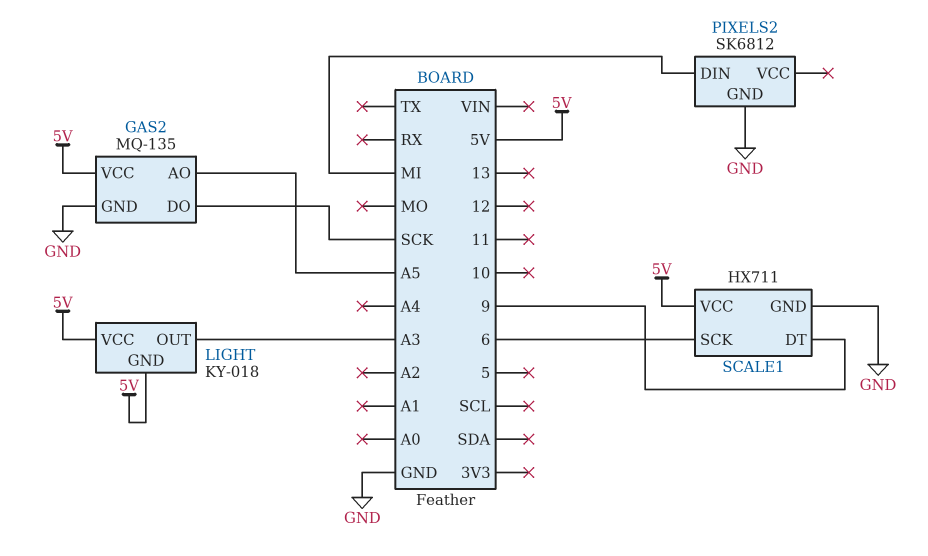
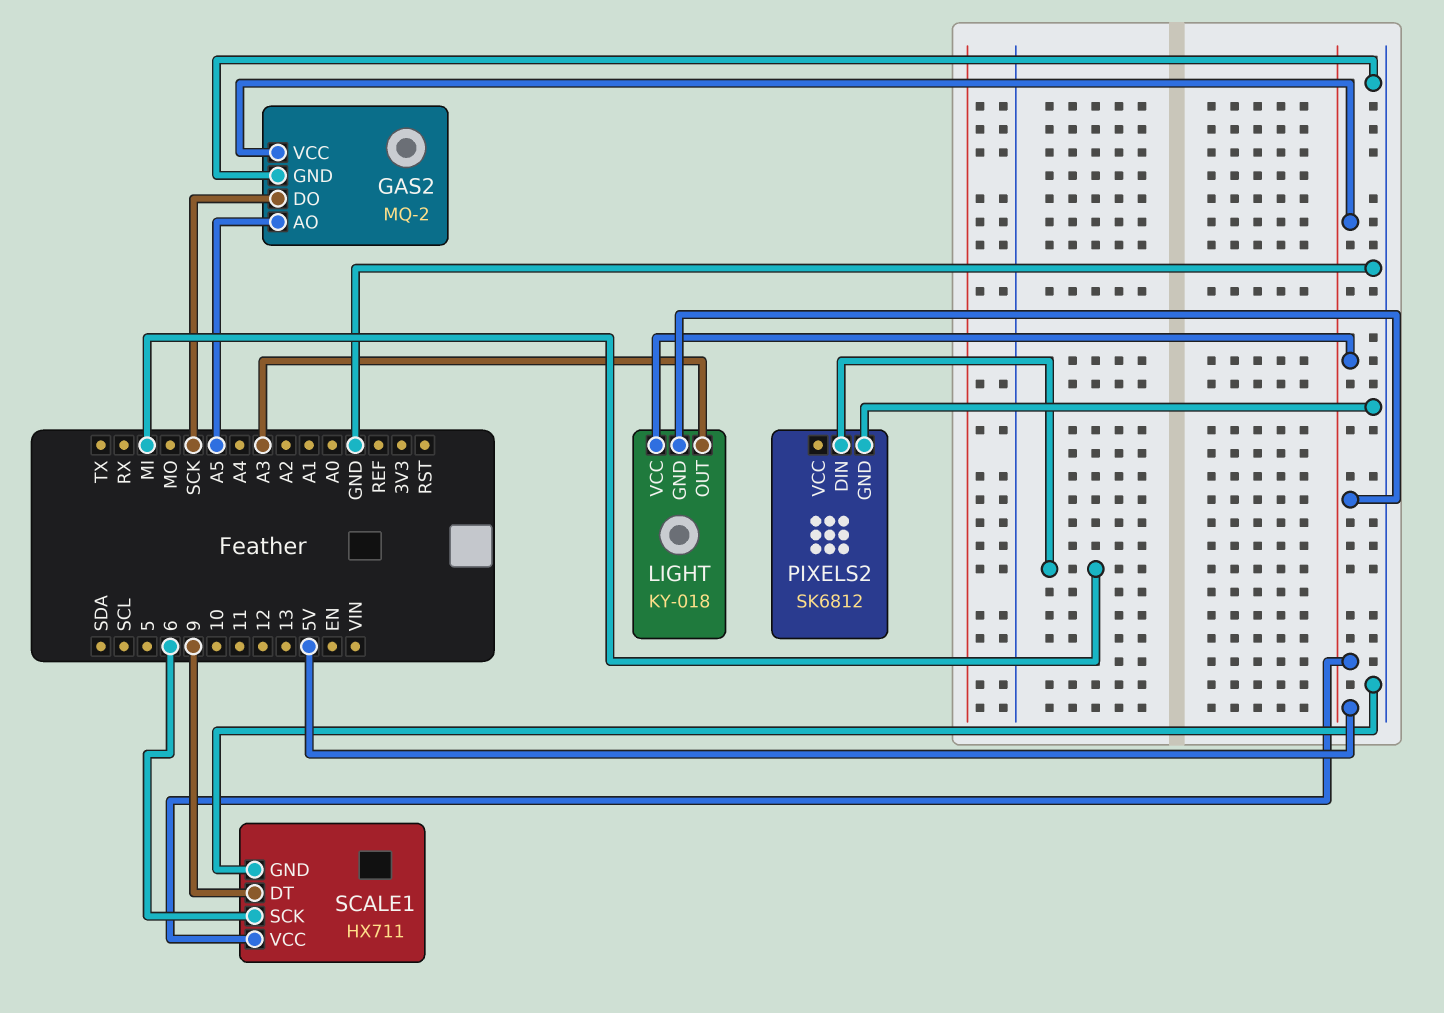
GAS2: MQ-135 -> MQ-2

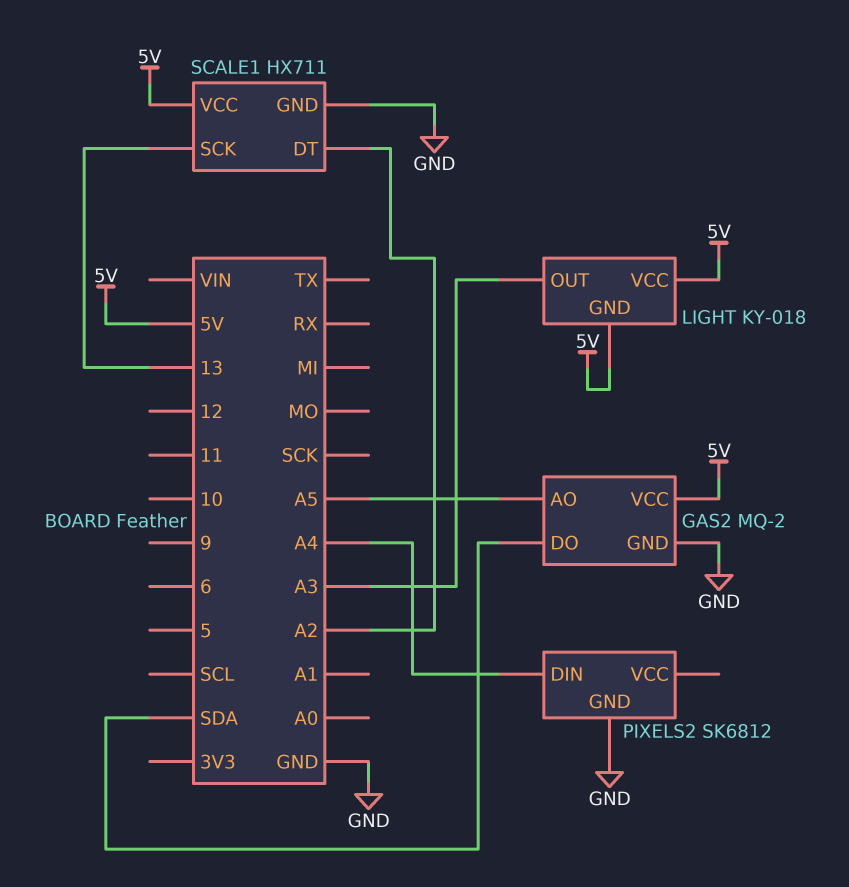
GAS2 pin DO: SCK -> SDA
PIXELS2 pin DIN: MI -> A4
SCALE1 pin DT: 9 -> A2
SCALE1 pin SCK: 6 -> 13

